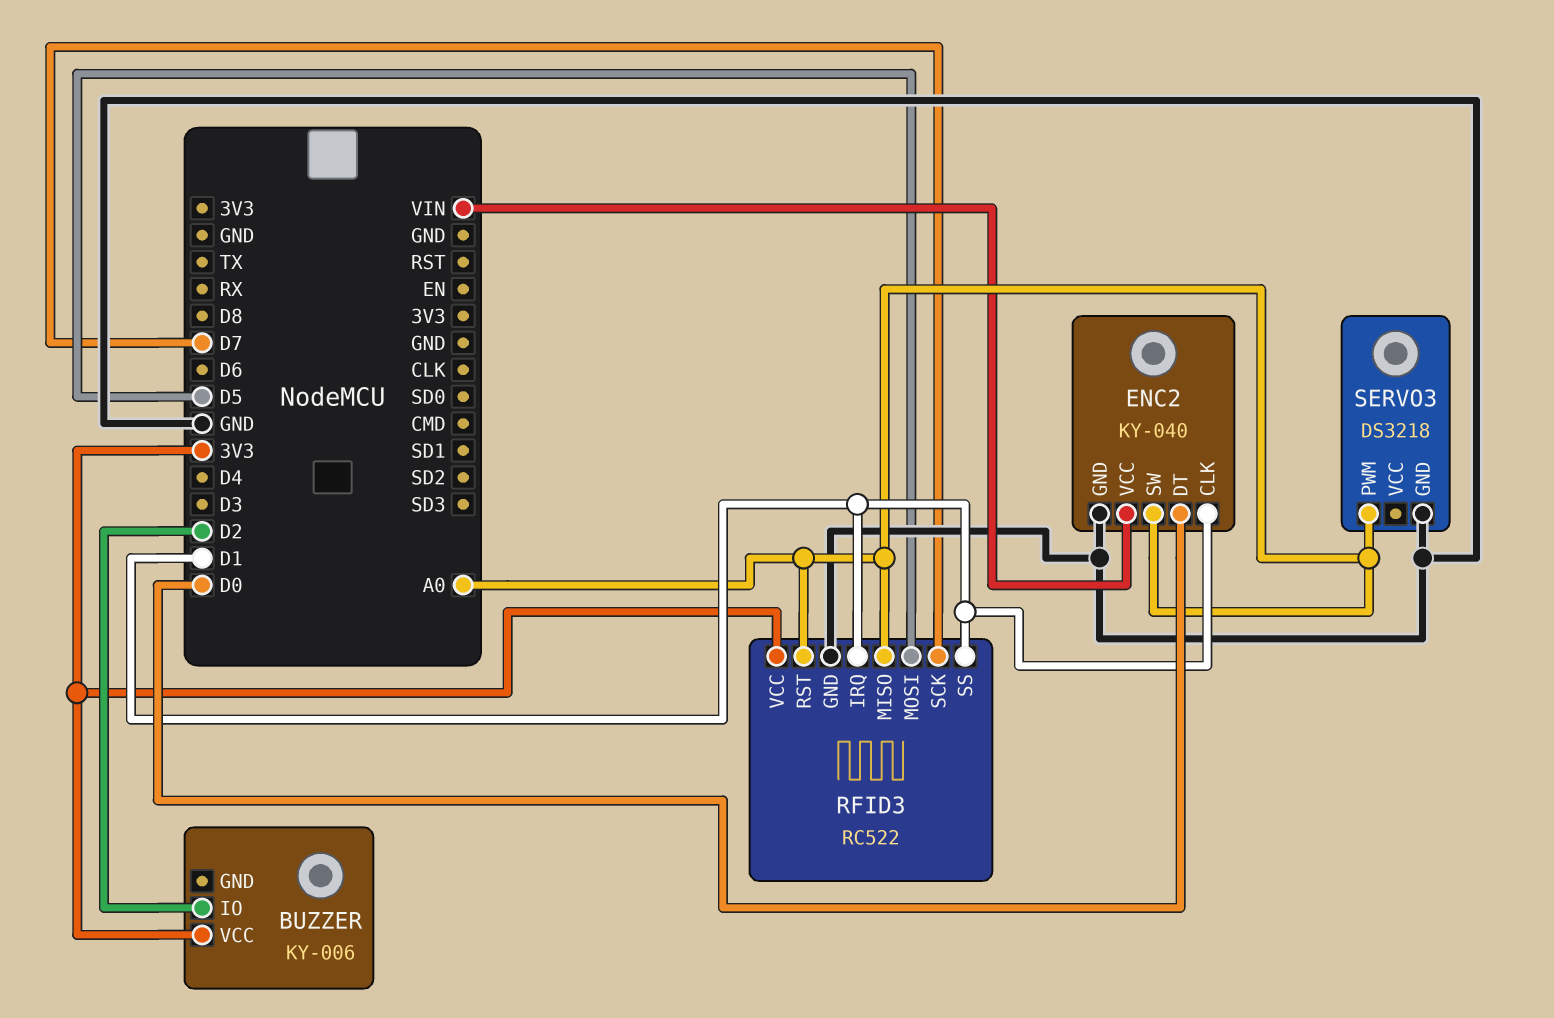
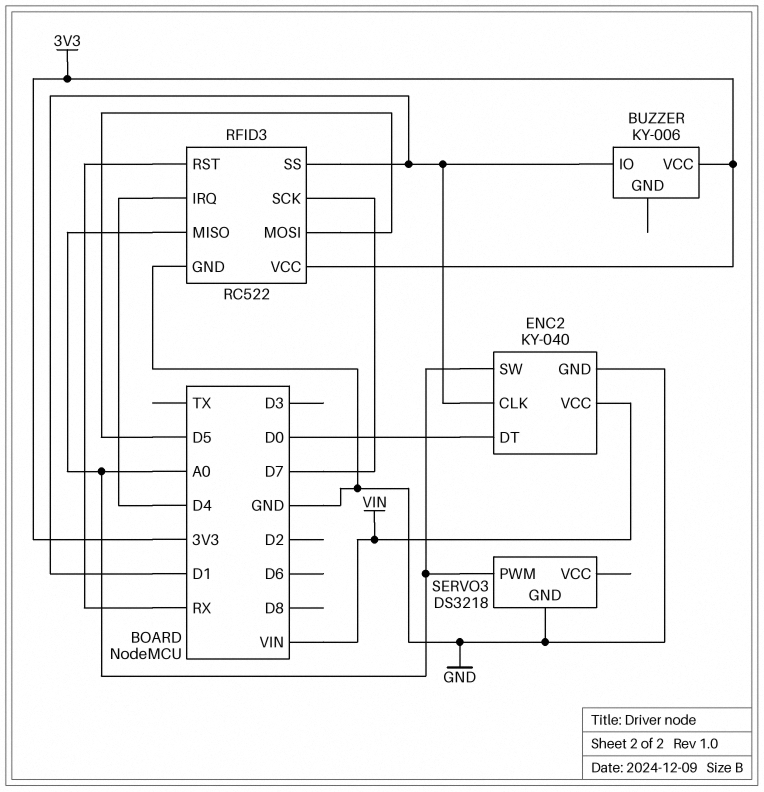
BUZZER pin IO: D2 -> D1
RFID3 pin IRQ: D1 -> D4
RFID3 pin RST: A0 -> RX

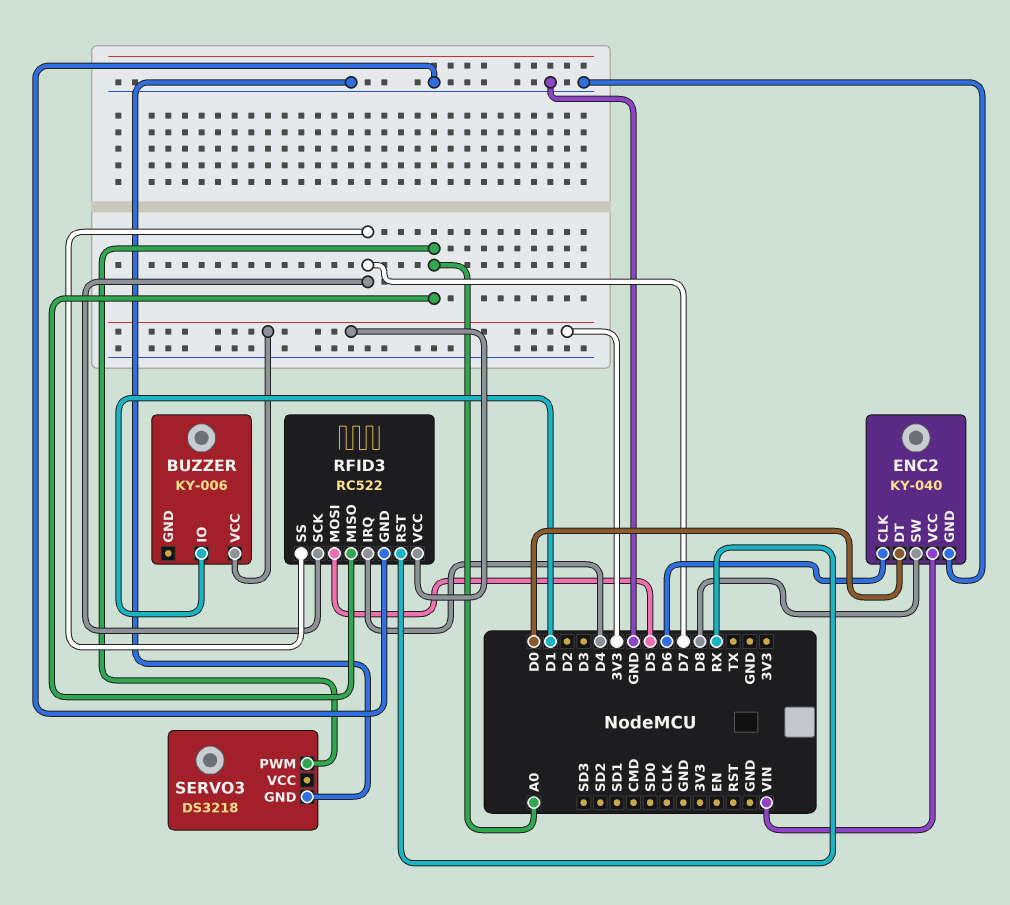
ENC2 pin CLK: D1 -> D6
ENC2 pin SW: A0 -> D8
RFID3 pin SS: D1 -> D7

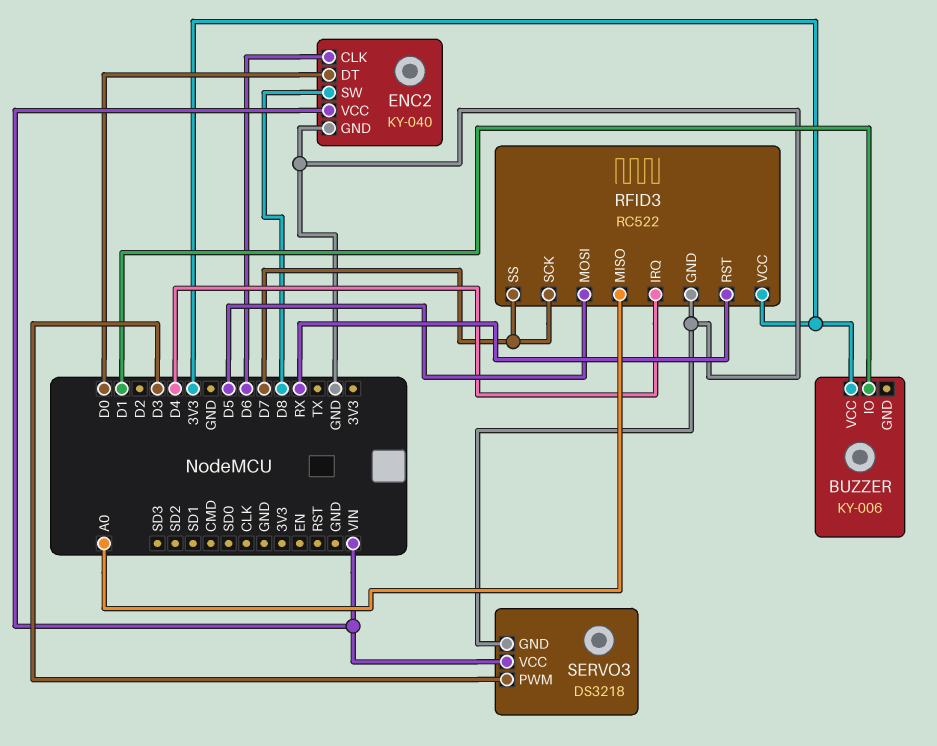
SERVO3 pin PWM: A0 -> D3
SERVO3 pin VCC: none -> VIN

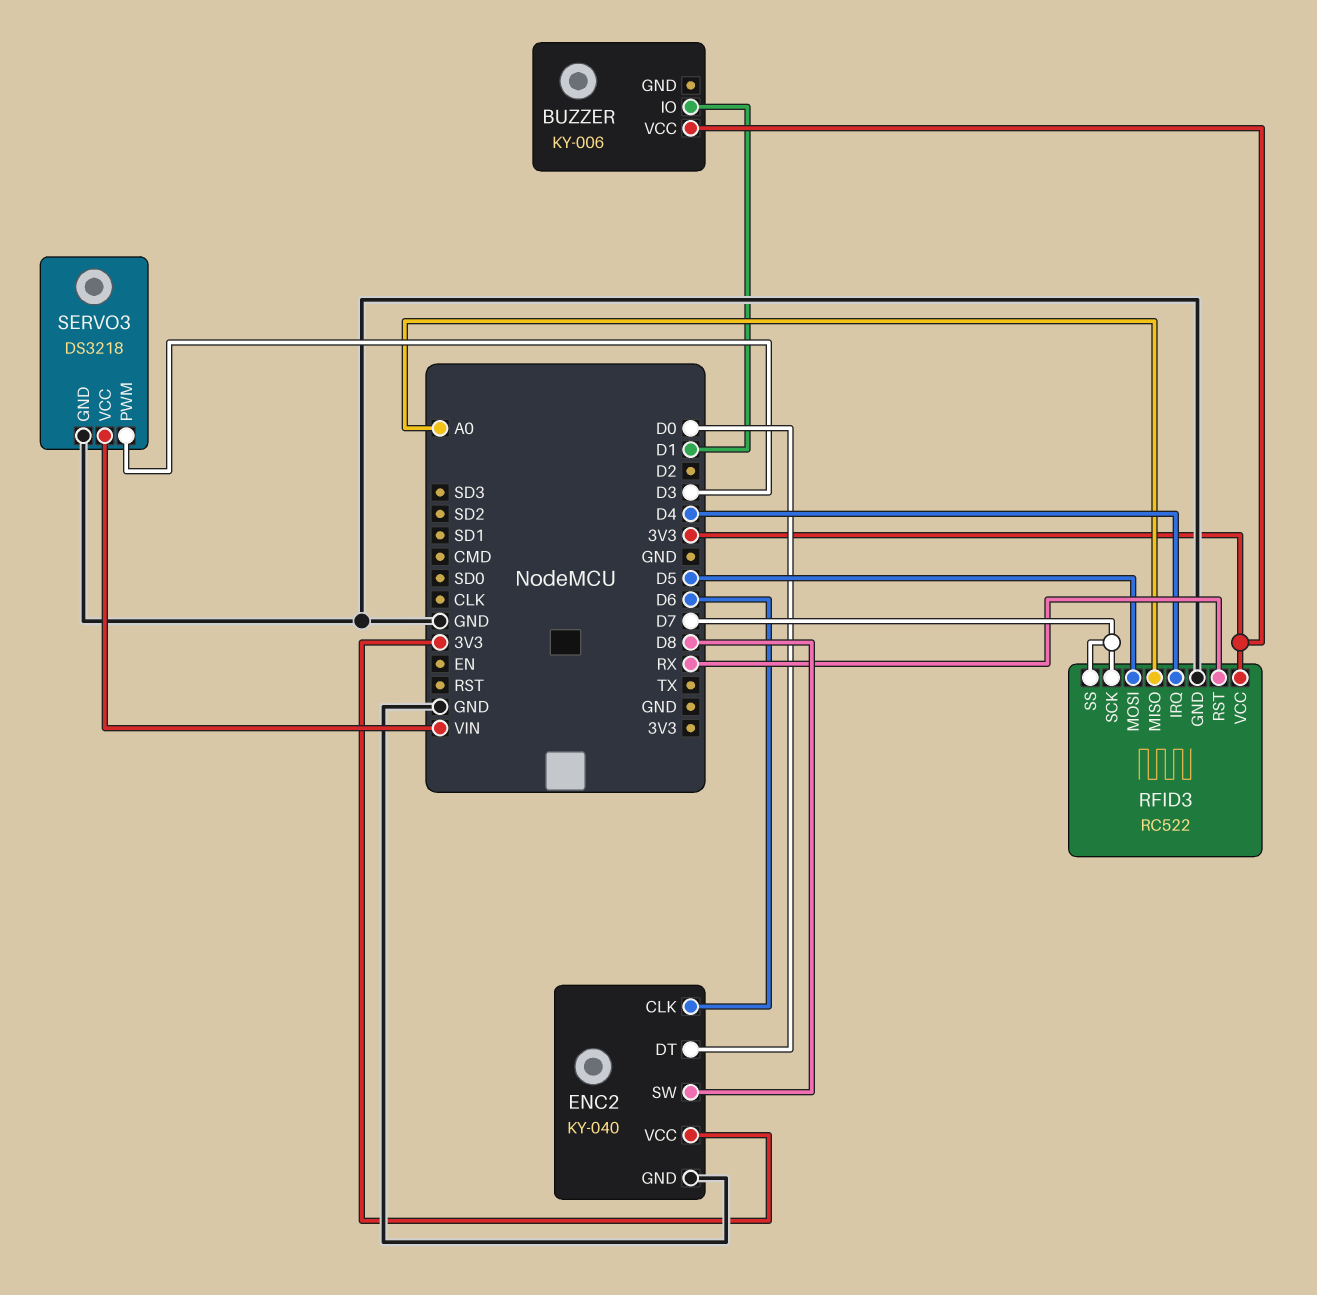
ENC2 pin VCC: VIN -> 3V3

